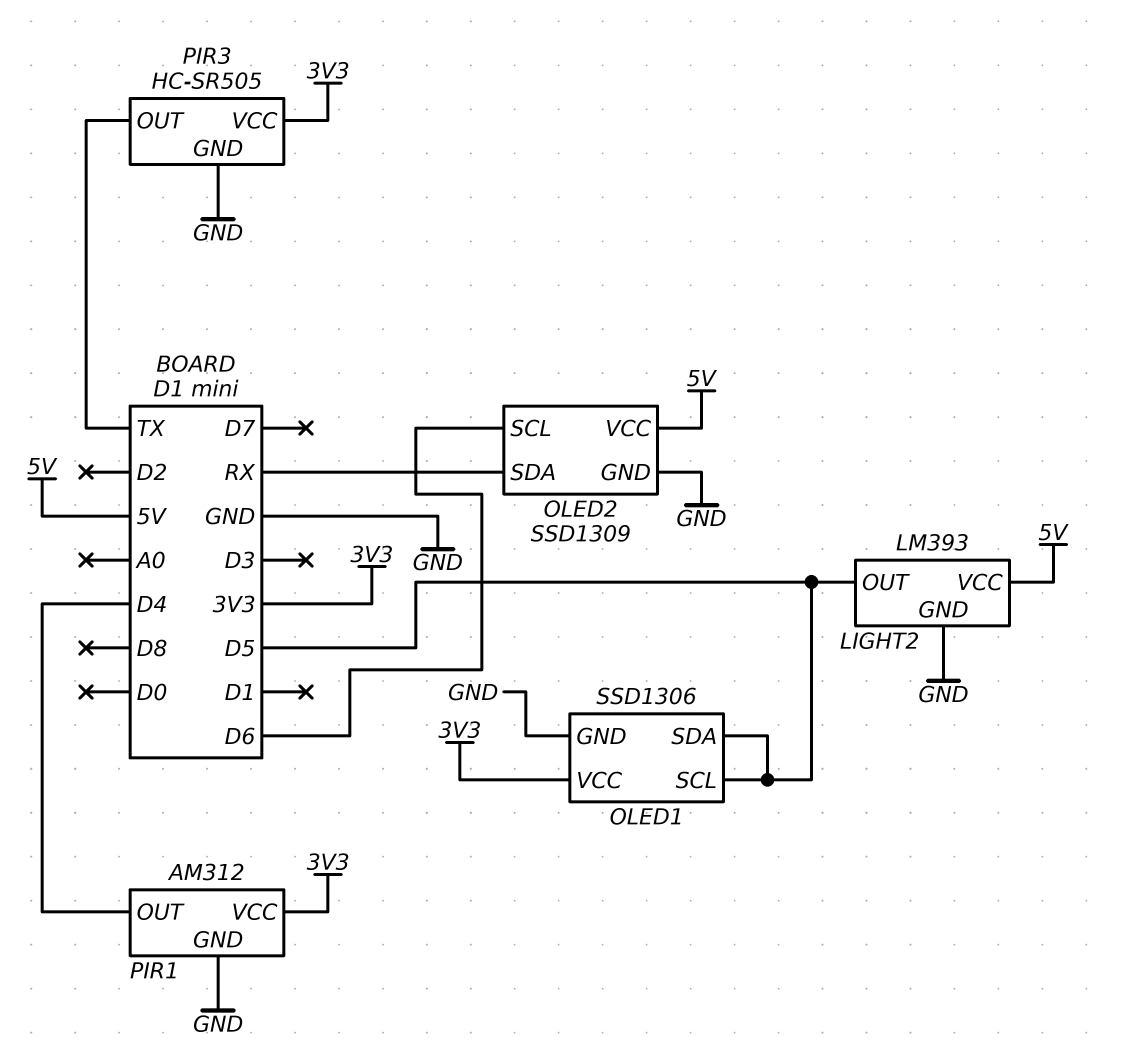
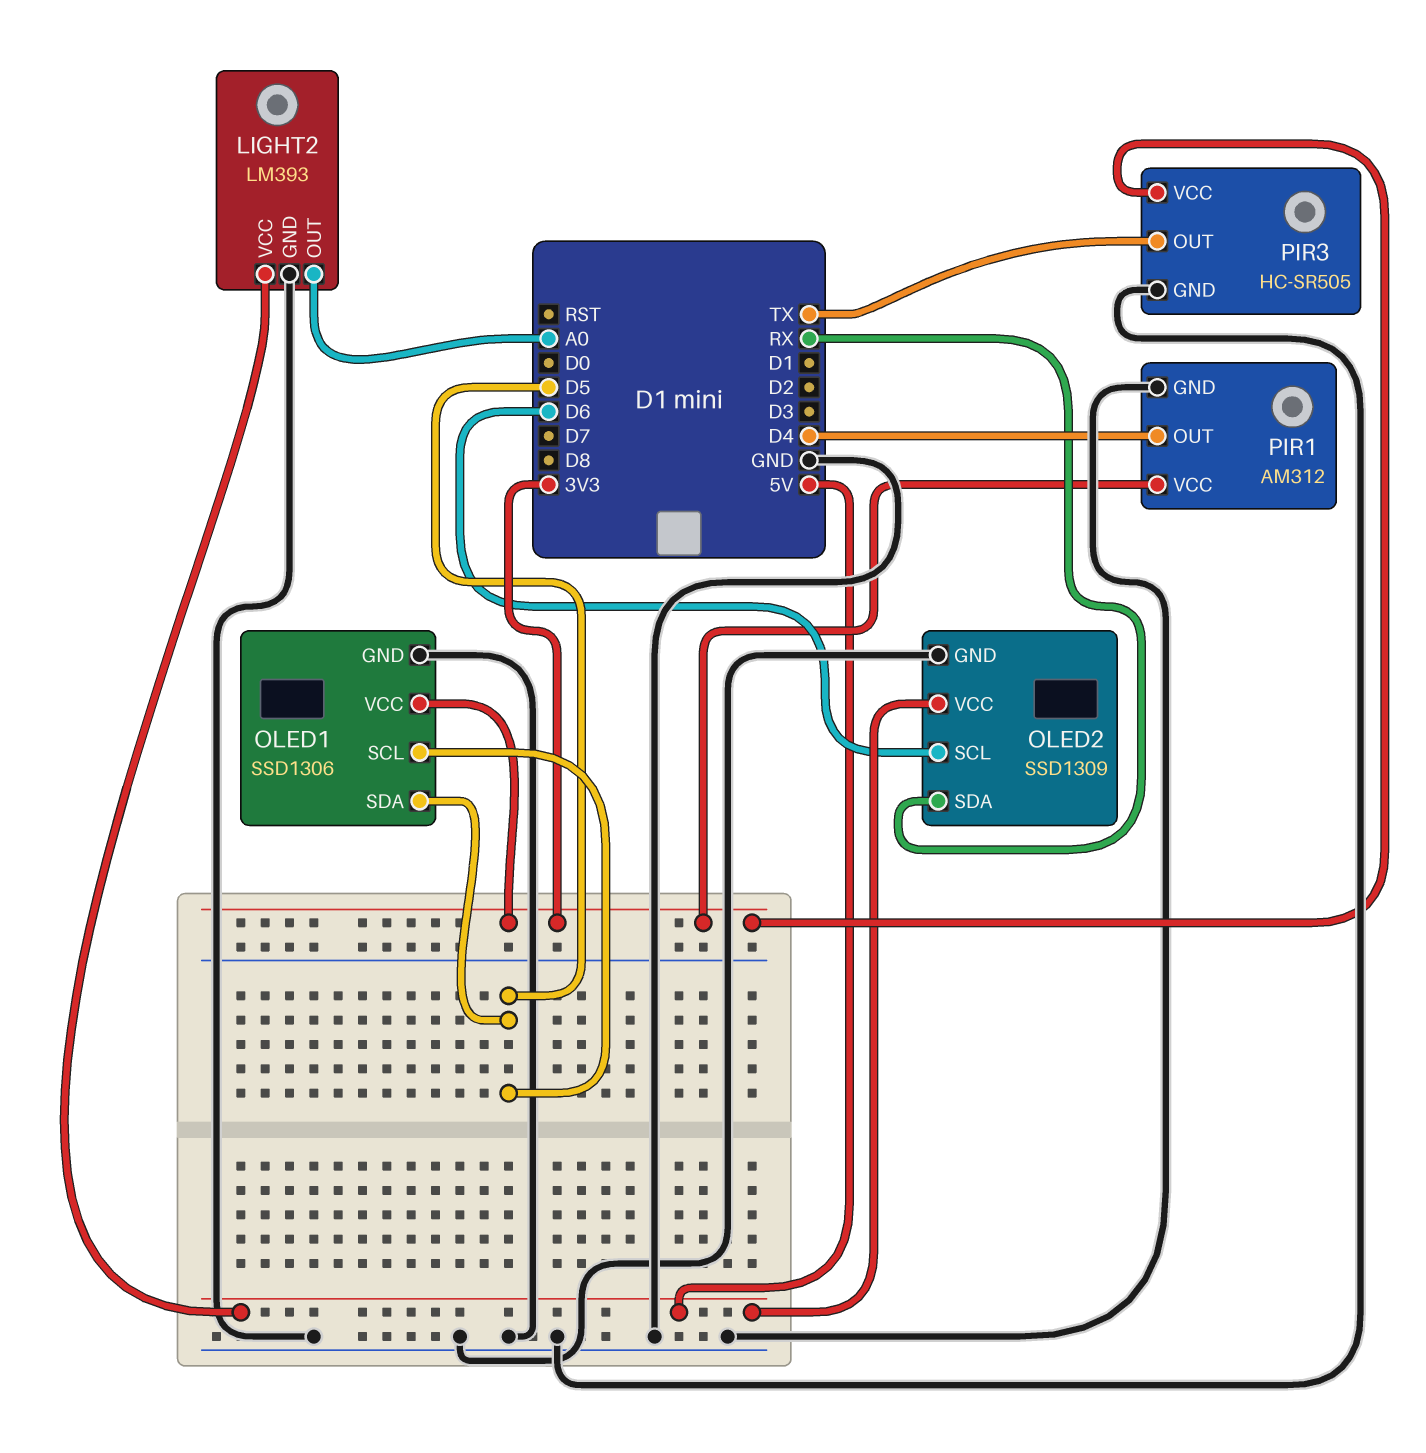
LIGHT2 pin OUT: D5 -> A0

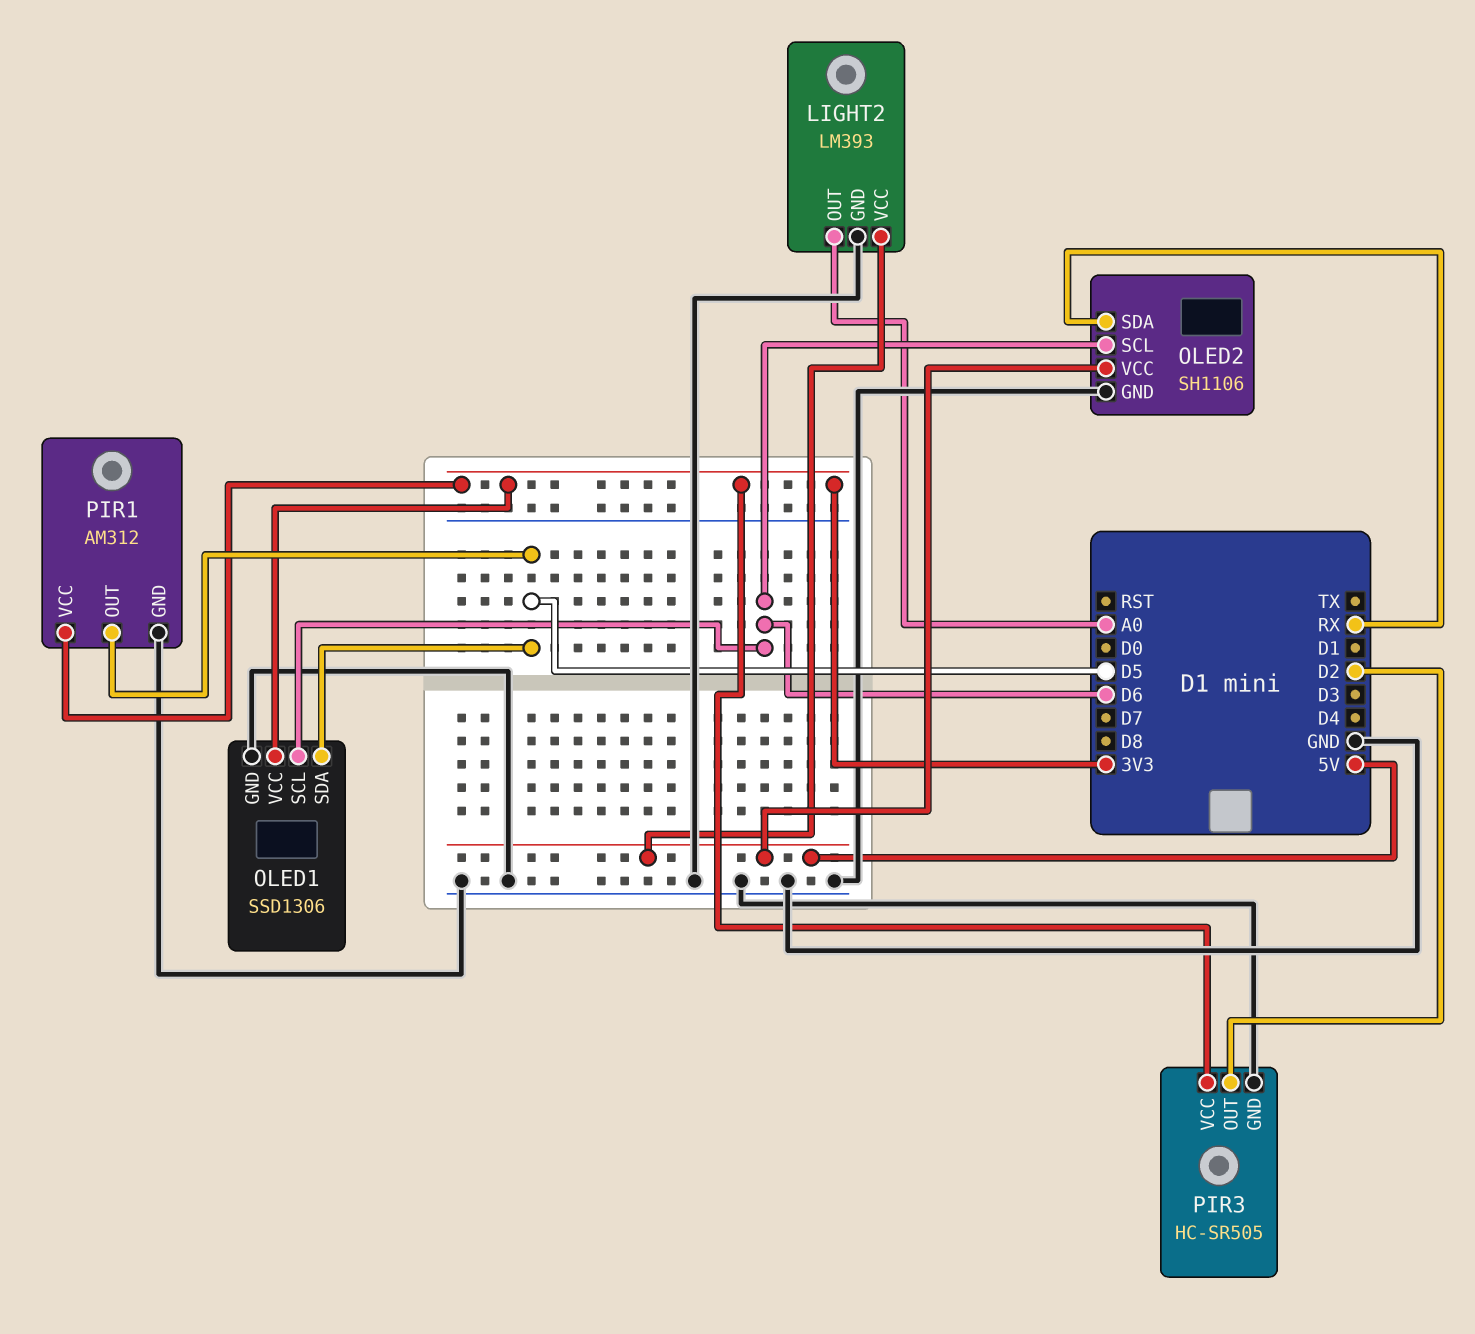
OLED1 pin SCL: D5 -> D6
OLED2: SSD1309 -> SH1106
PIR1 pin OUT: D4 -> D5
PIR3 pin OUT: TX -> D2

